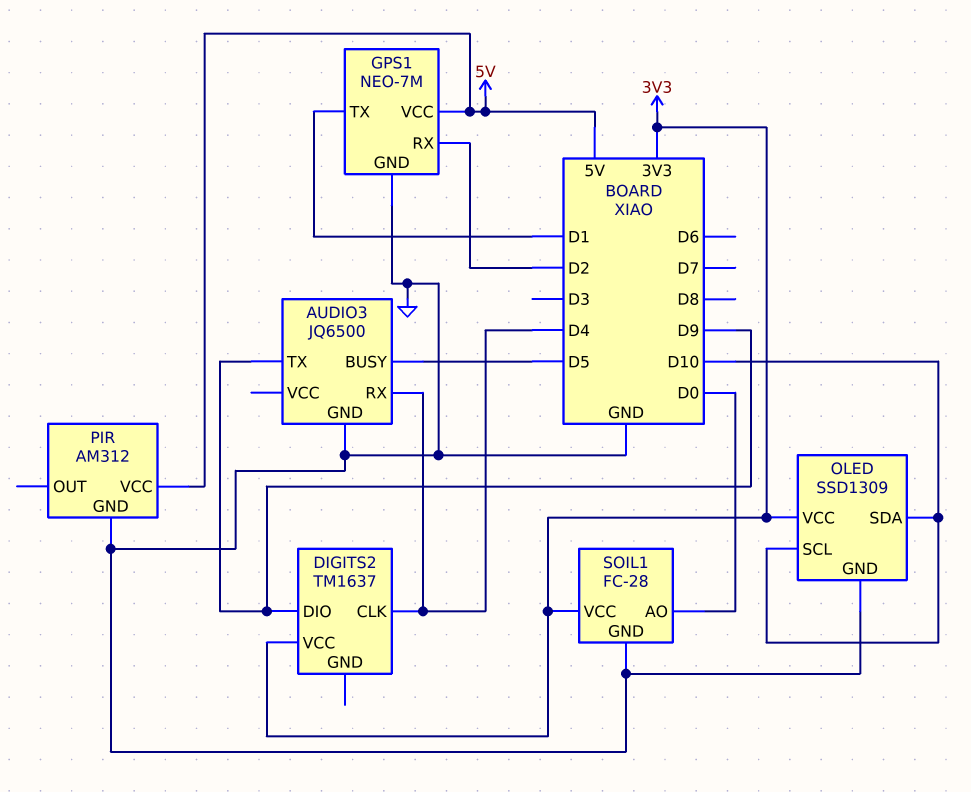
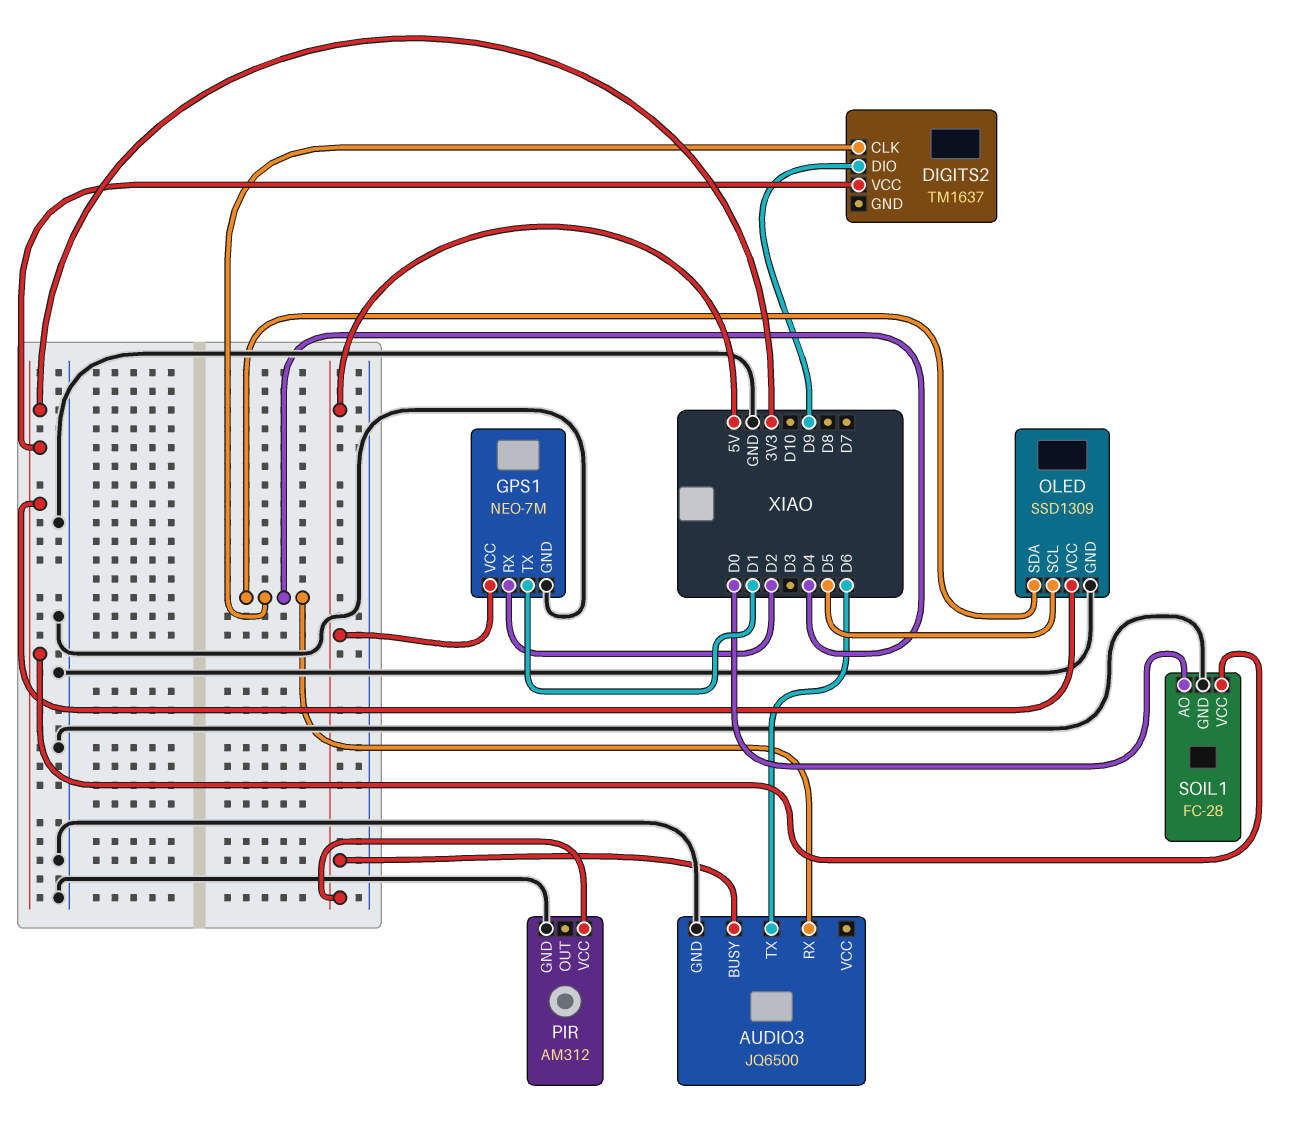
AUDIO3 pin BUSY: D5 -> 5V
AUDIO3 pin TX: D9 -> D6
OLED pin SCL: D10 -> D5
OLED pin SDA: D10 -> D4

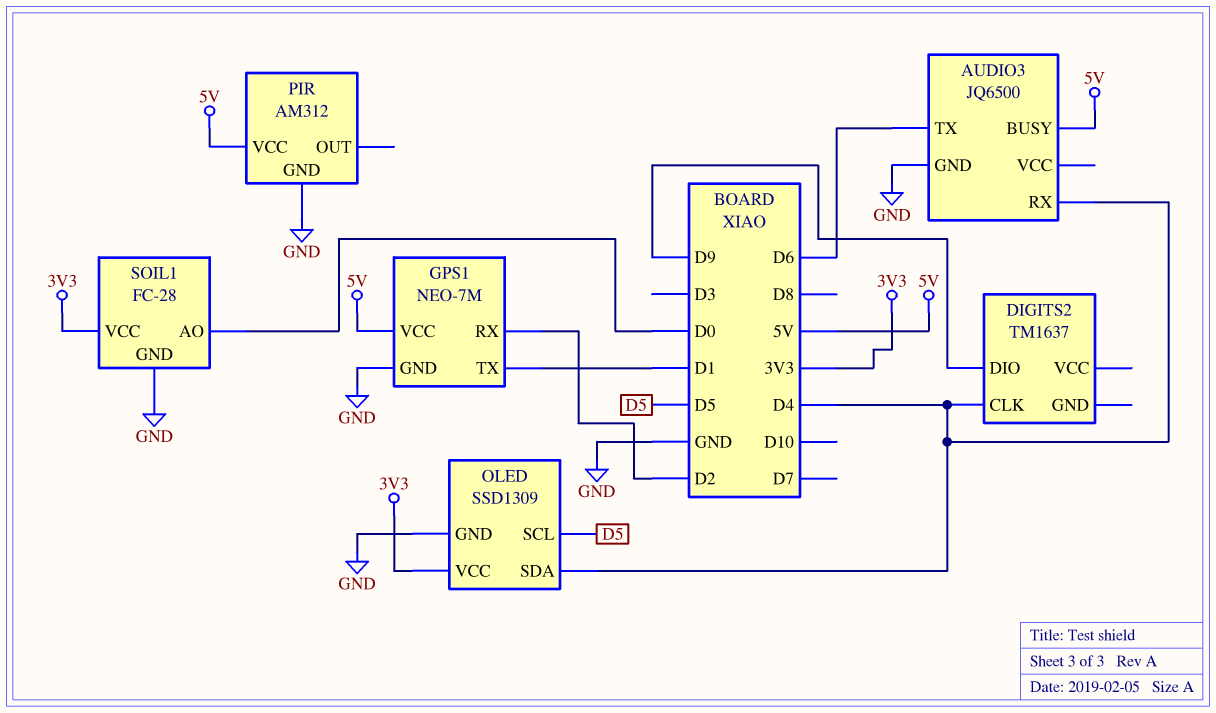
DIGITS2 pin VCC: 3V3 -> none

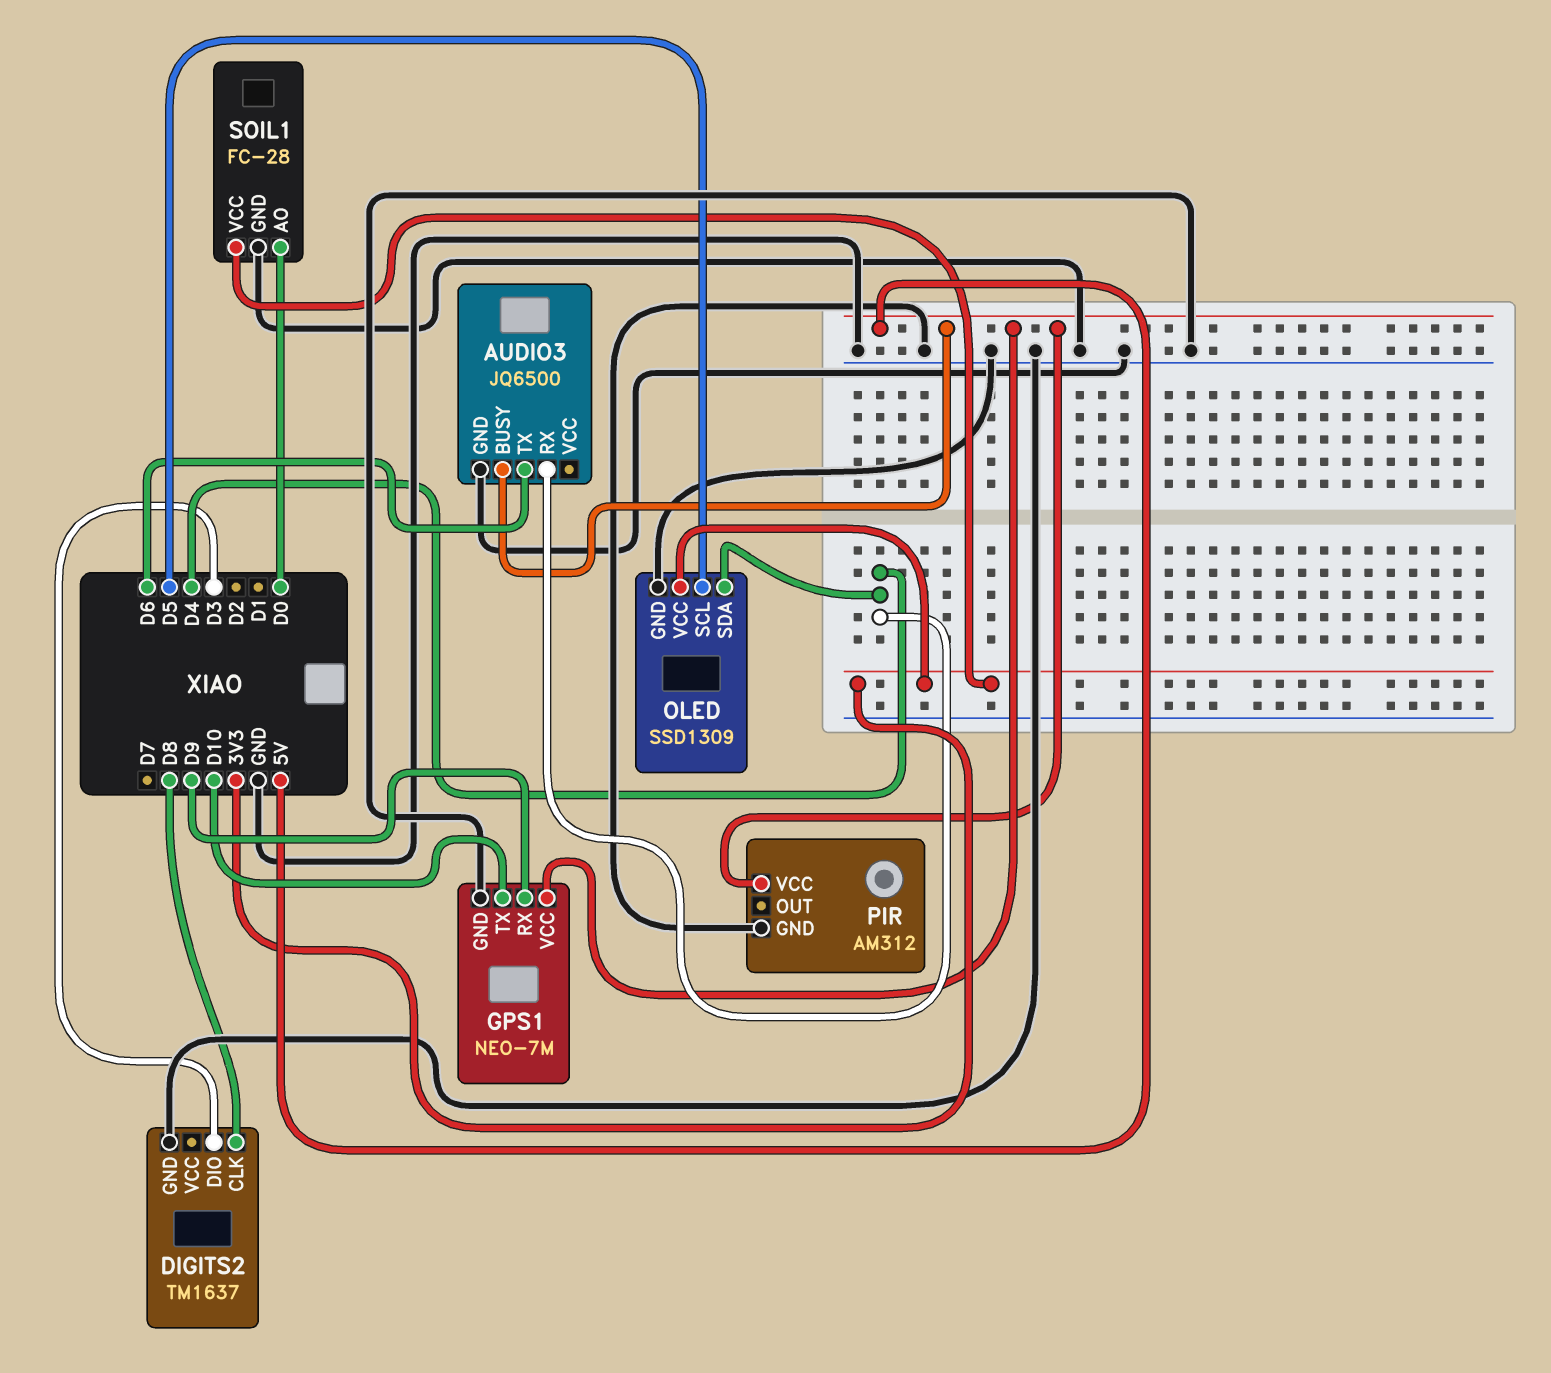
DIGITS2 pin CLK: D4 -> D8
DIGITS2 pin DIO: D9 -> D3
DIGITS2 pin GND: none -> GND
GPS1 pin RX: D2 -> D9
GPS1 pin TX: D1 -> D10

